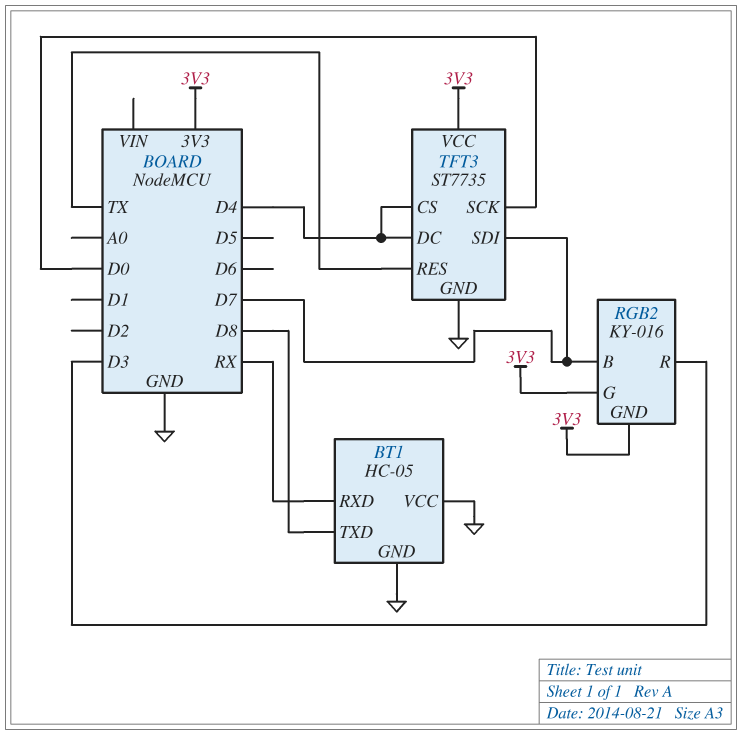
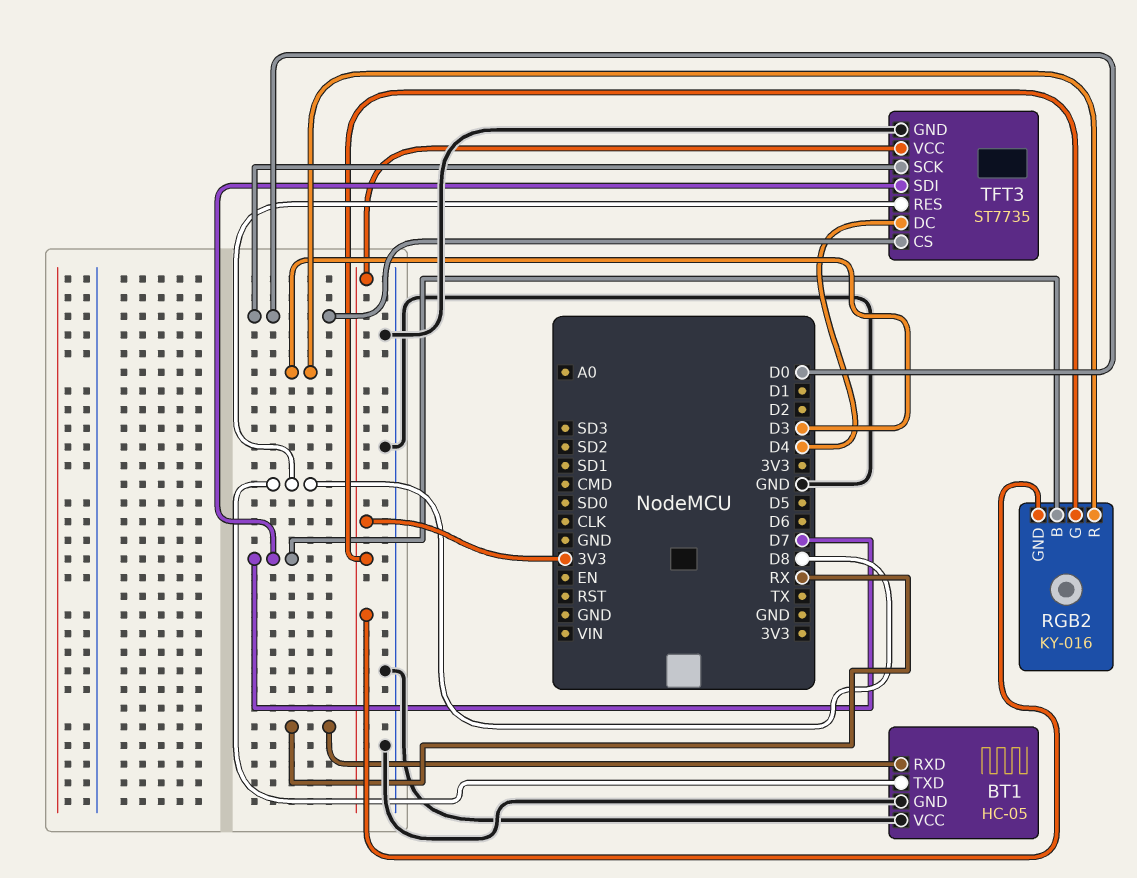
TFT3 pin CS: D4 -> D0
TFT3 pin RES: TX -> D8

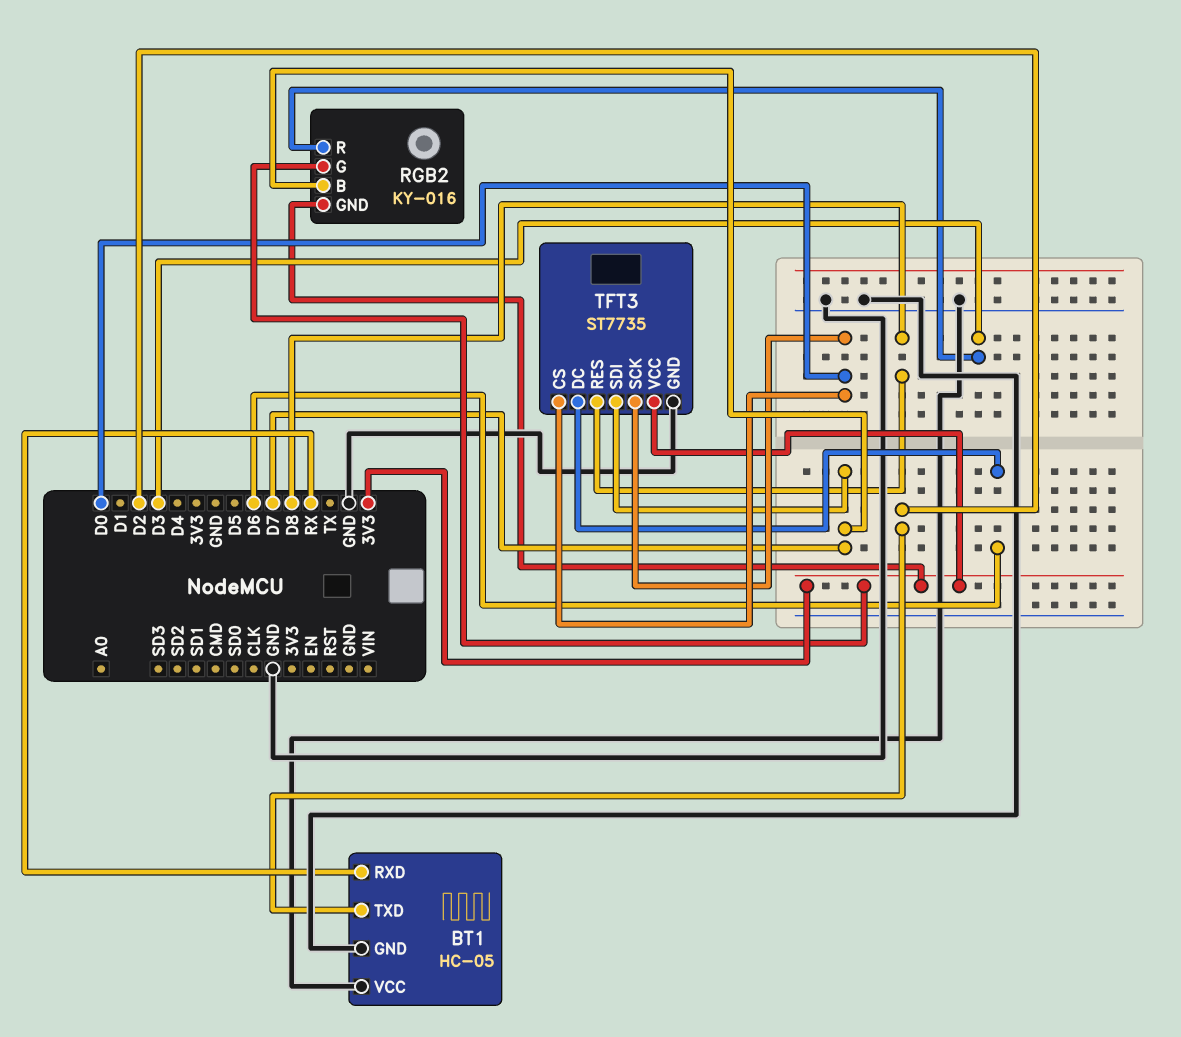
BT1 pin TXD: D8 -> D2
TFT3 pin DC: D4 -> D6

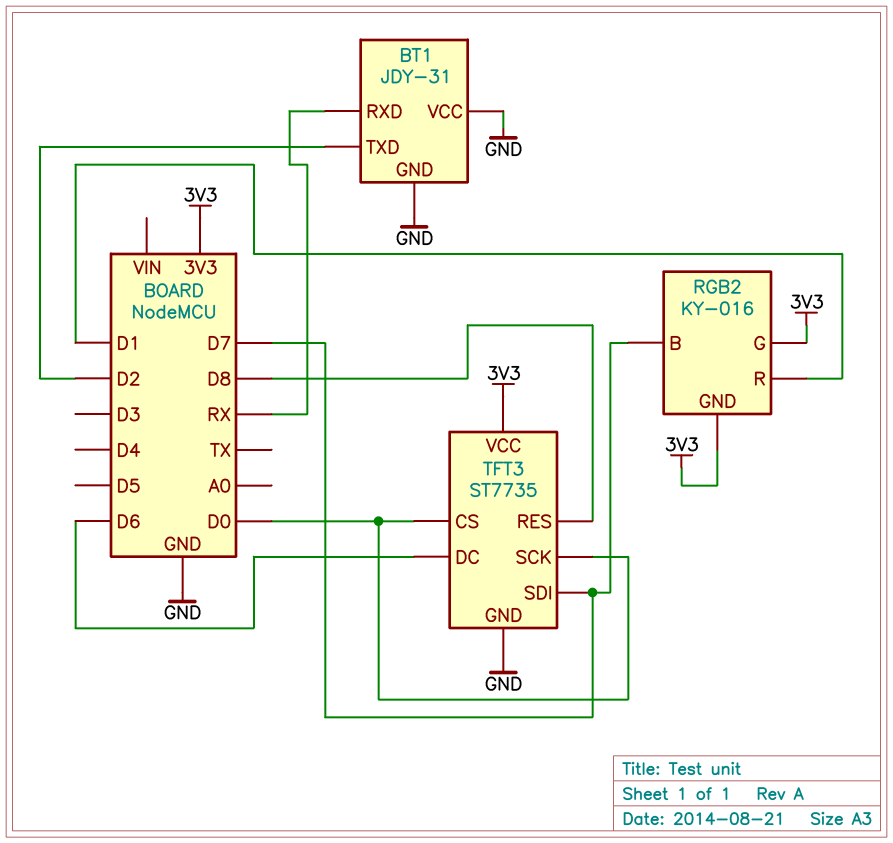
BT1: HC-05 -> JDY-31
RGB2 pin R: D3 -> D1

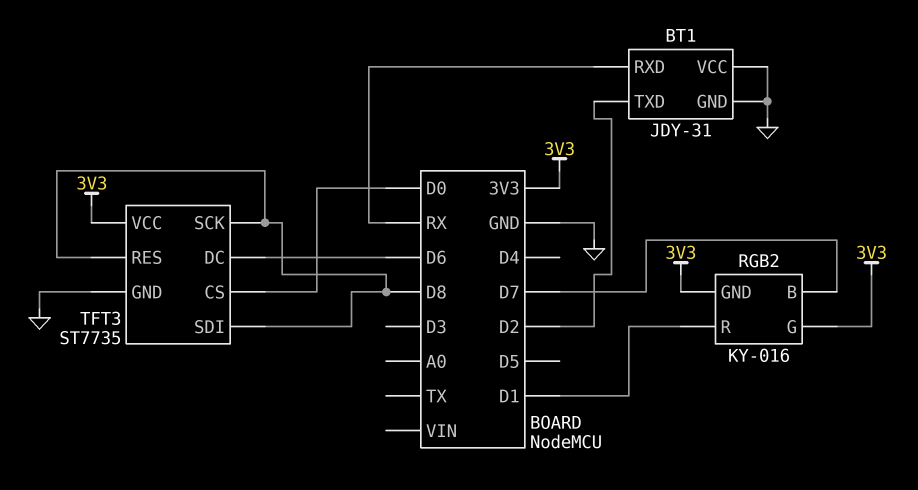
TFT3 pin SCK: D0 -> D8
TFT3 pin SDI: D7 -> D8

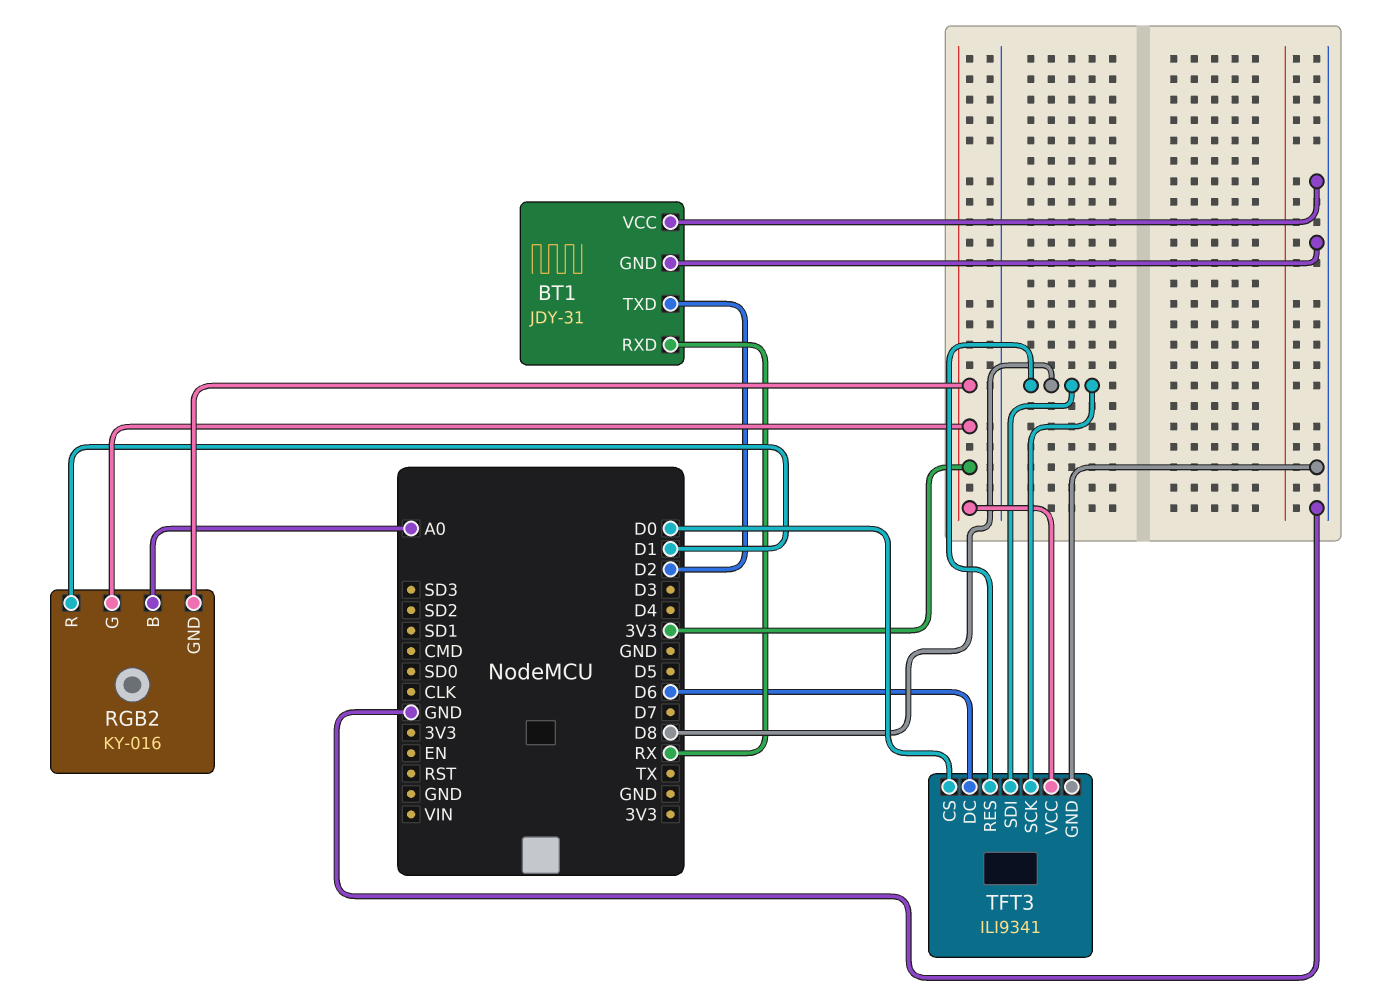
RGB2 pin B: D7 -> A0
TFT3: ST7735 -> ILI9341

